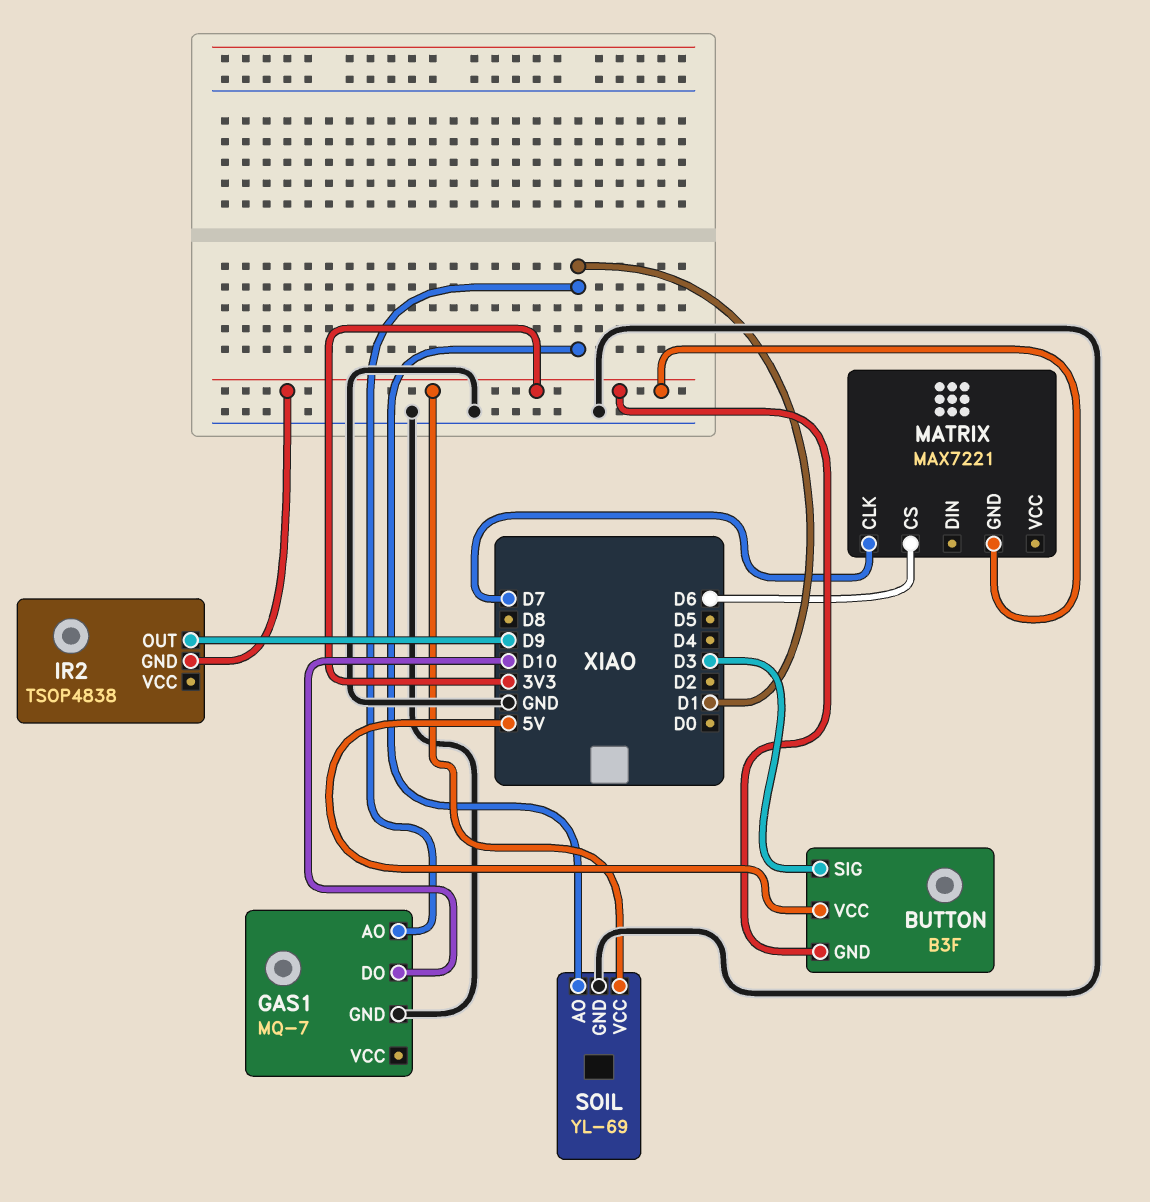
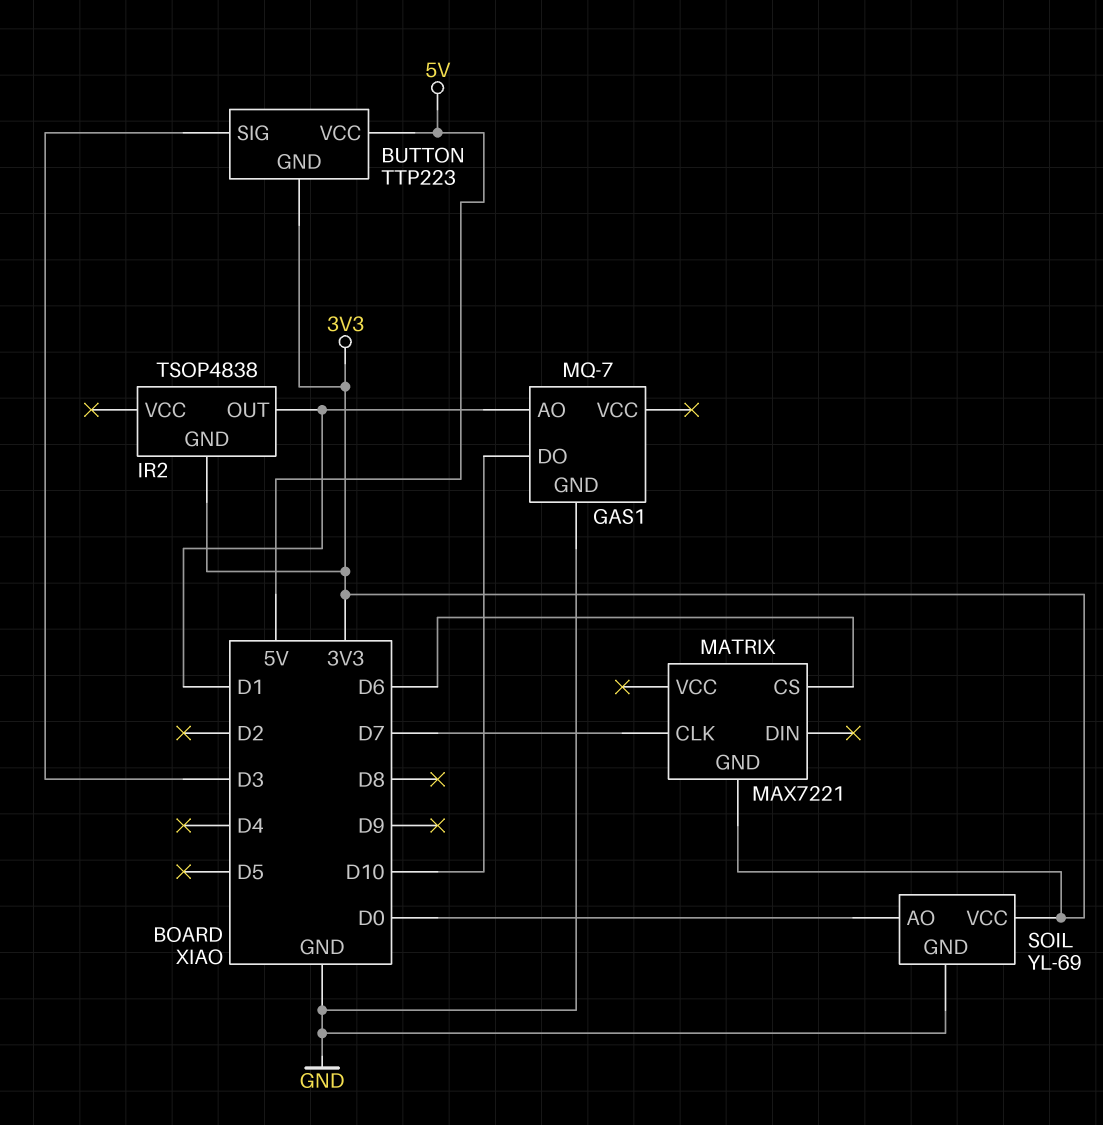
BUTTON: B3F -> TTP223
IR2 pin OUT: D9 -> D1
SOIL pin AO: D1 -> D0

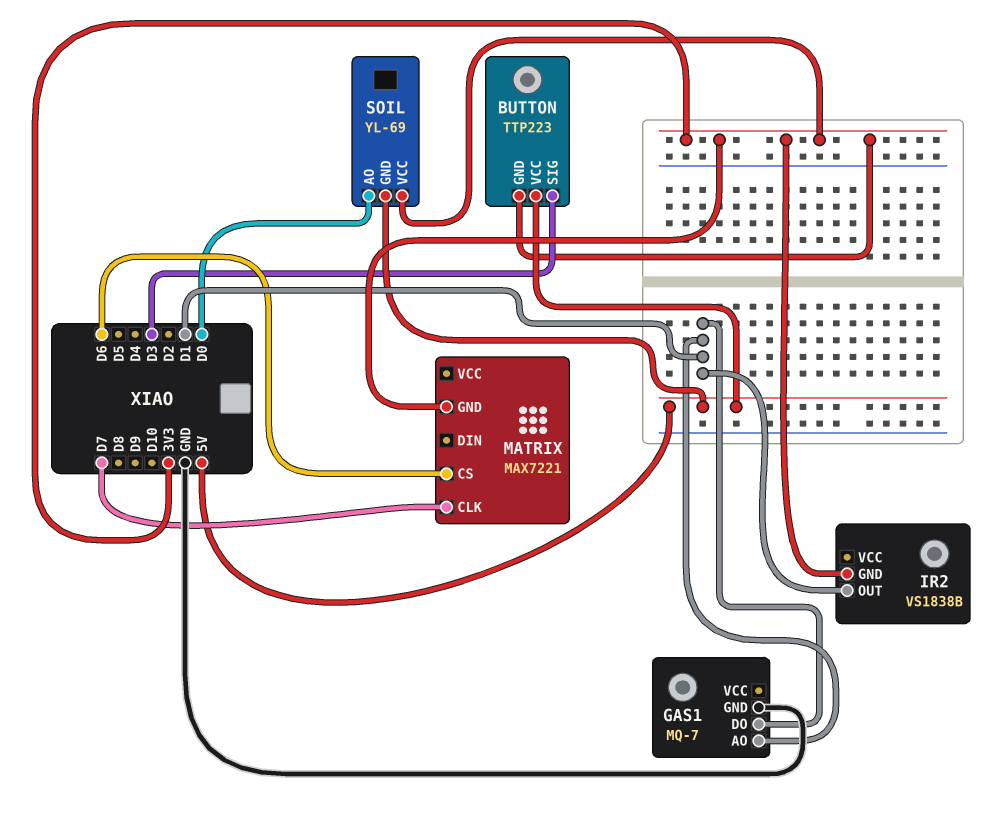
GAS1 pin DO: D10 -> D1
IR2: TSOP4838 -> VS1838B
SOIL pin GND: GND -> 5V

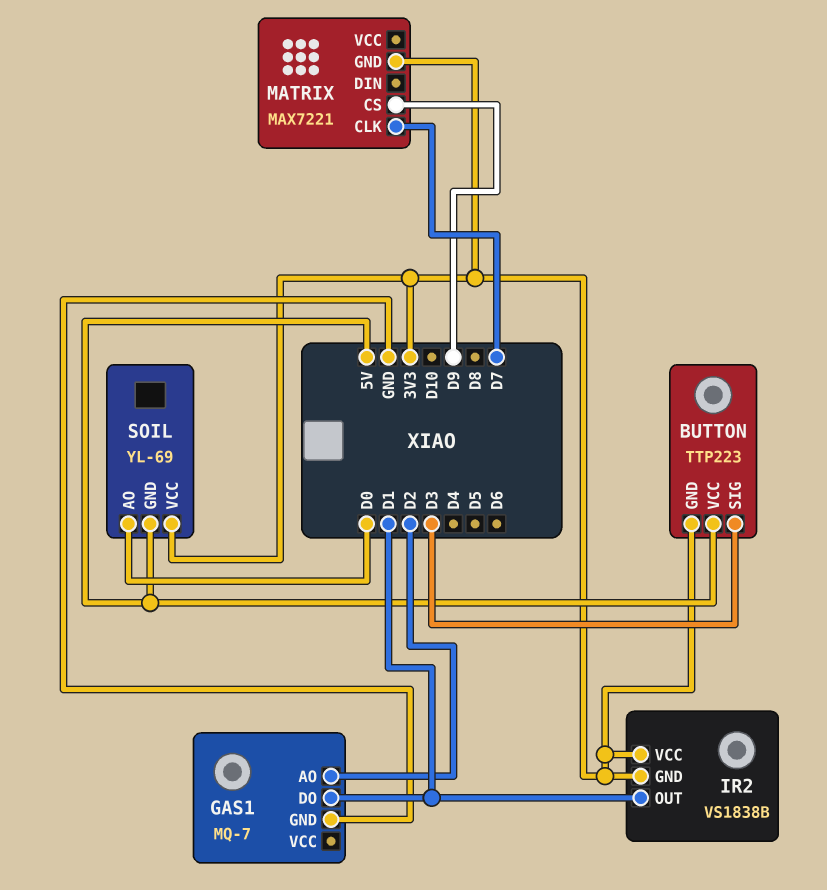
GAS1 pin AO: D1 -> D2
IR2 pin VCC: none -> 3V3
MATRIX pin CS: D6 -> D9

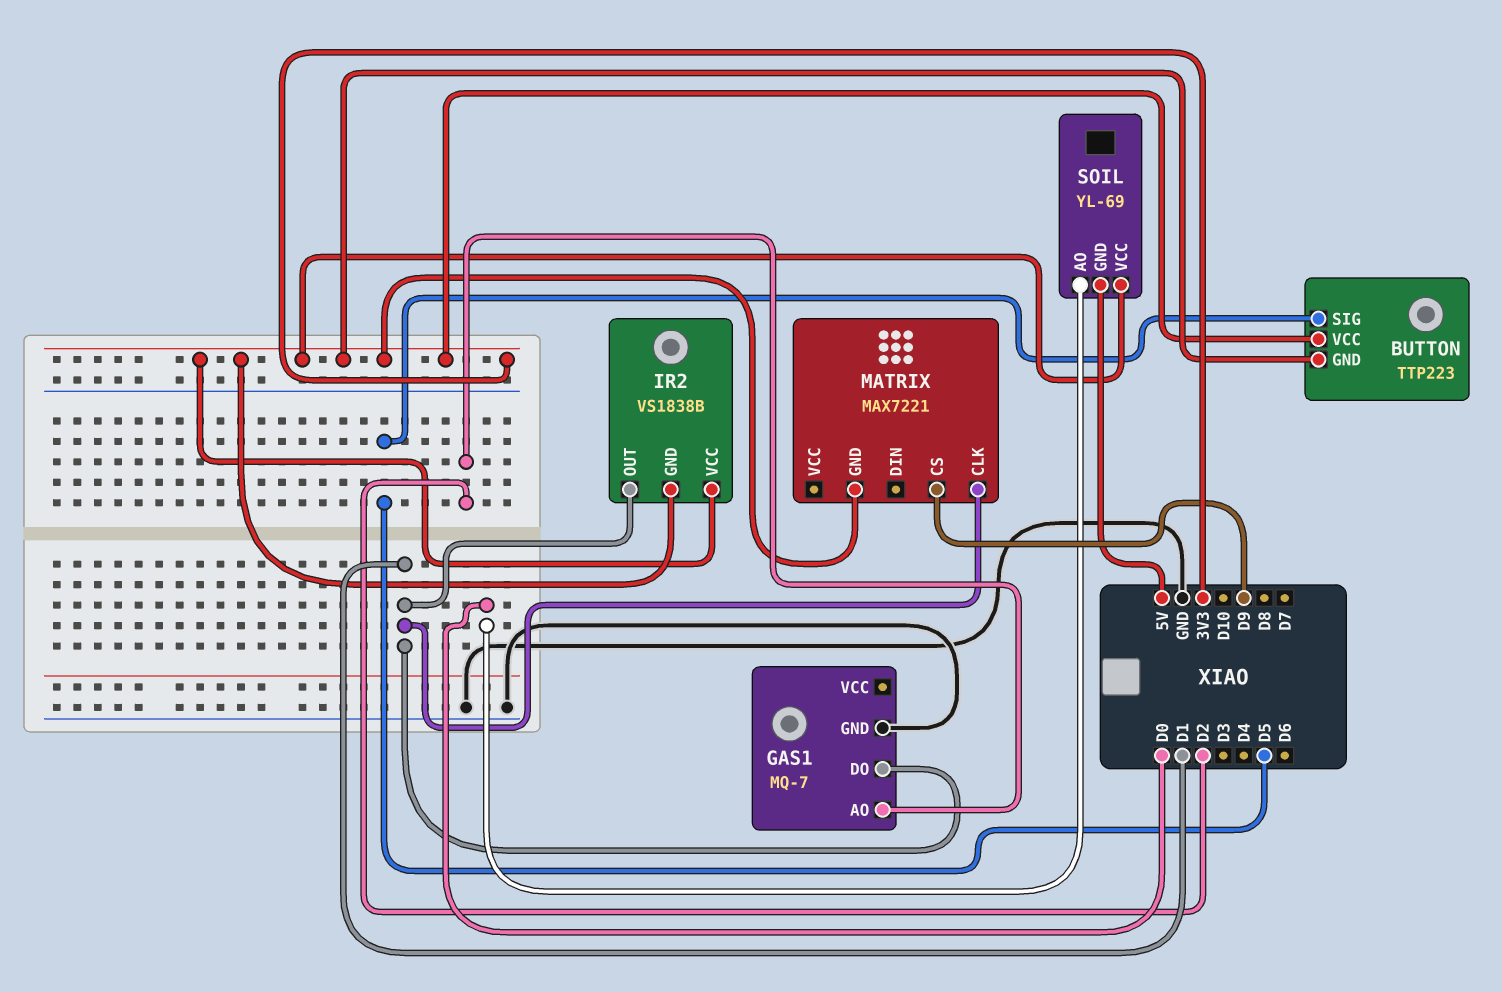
BUTTON pin SIG: D3 -> D5
BUTTON pin VCC: 5V -> 3V3
MATRIX pin CLK: D7 -> D1

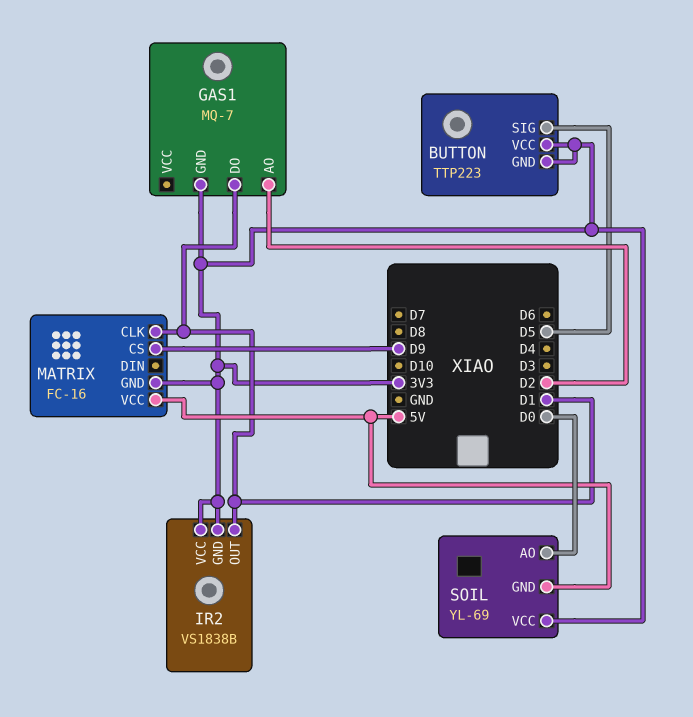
GAS1 pin GND: GND -> 3V3
MATRIX: MAX7221 -> FC-16
MATRIX pin VCC: none -> 5V

